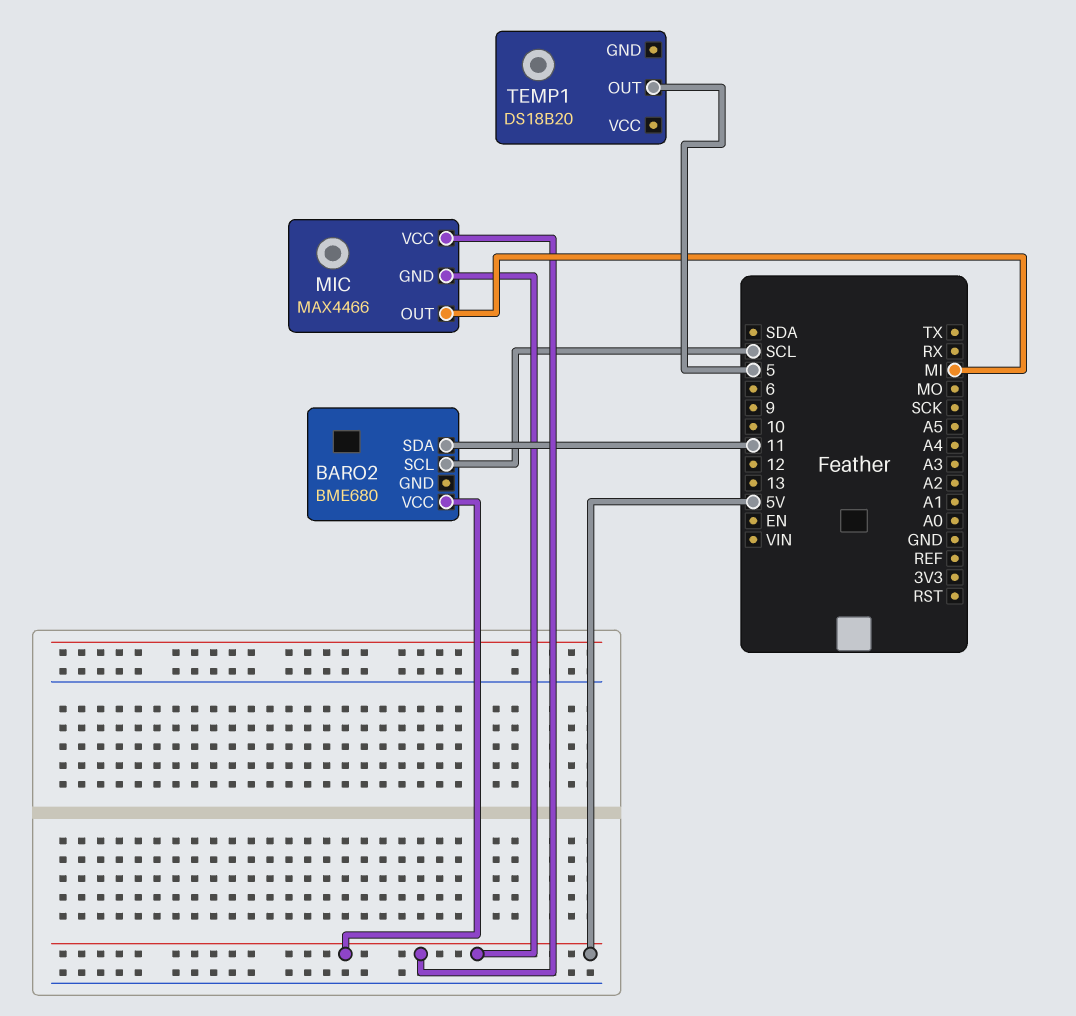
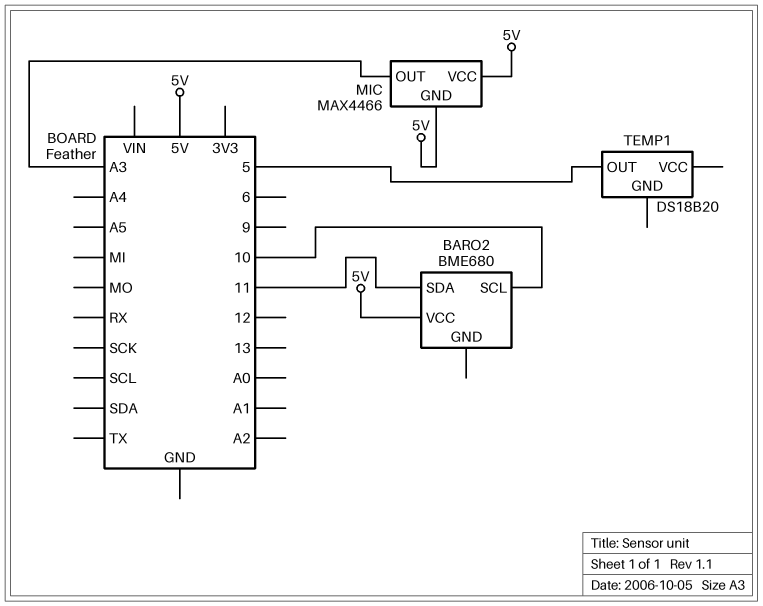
BARO2 pin SCL: SCL -> 10
MIC pin OUT: MI -> A3

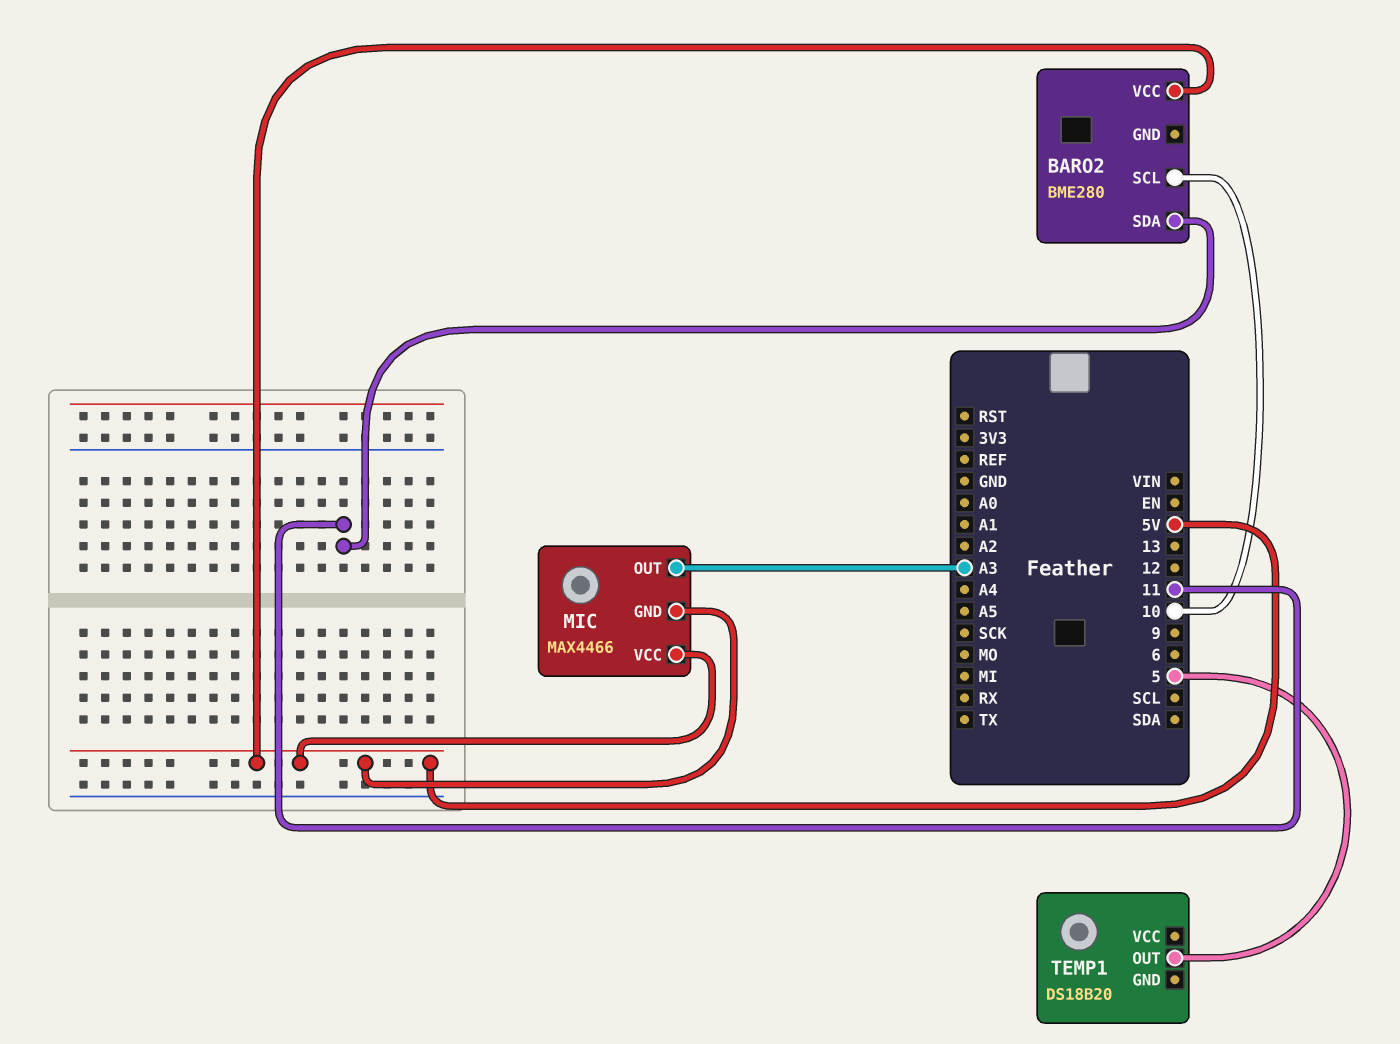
BARO2: BME680 -> BME280

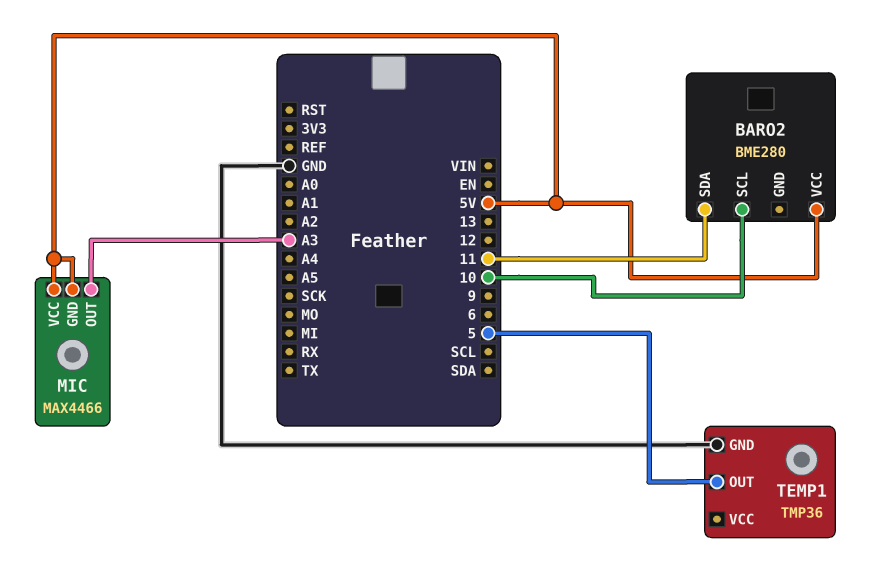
TEMP1: DS18B20 -> TMP36
TEMP1 pin GND: none -> GND

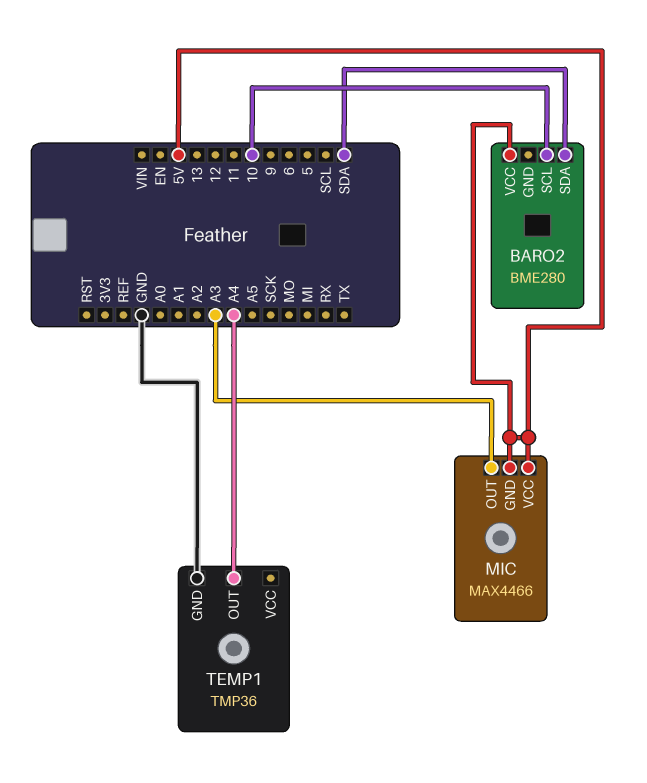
BARO2 pin SDA: 11 -> SDA
TEMP1 pin OUT: 5 -> A4

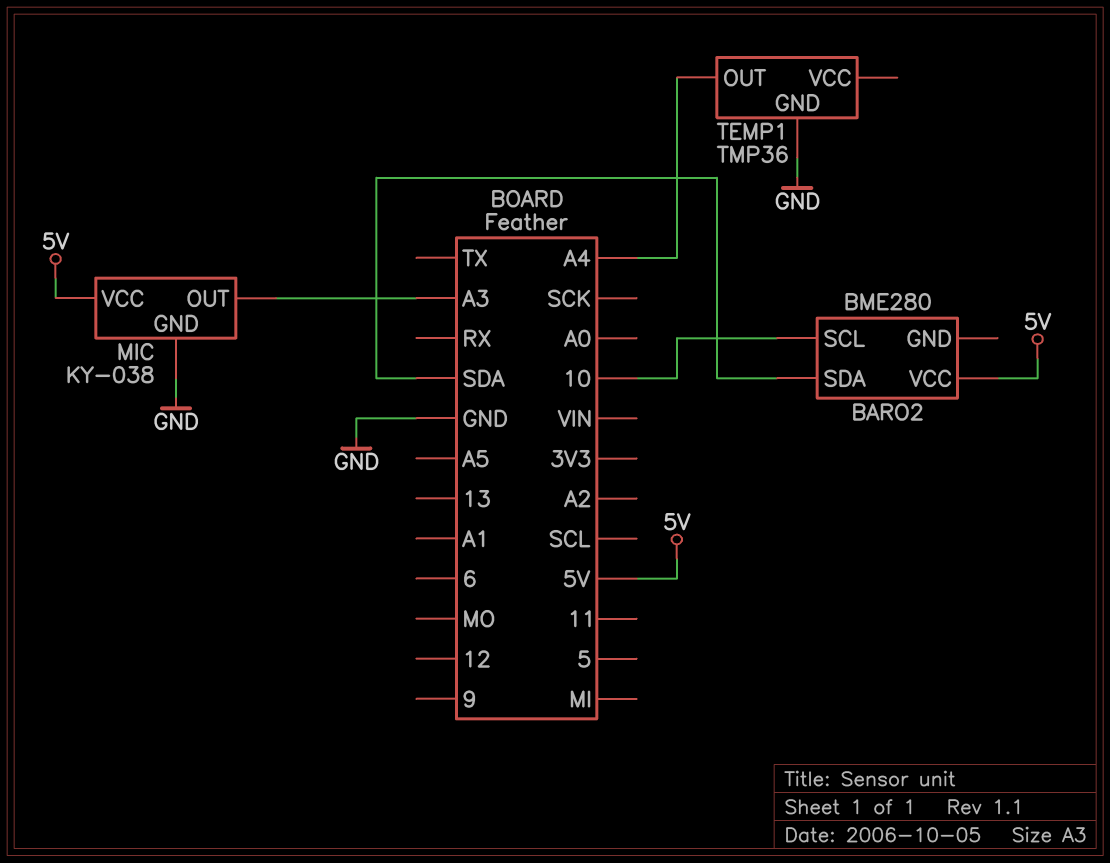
MIC: MAX4466 -> KY-038
MIC pin GND: 5V -> GND

